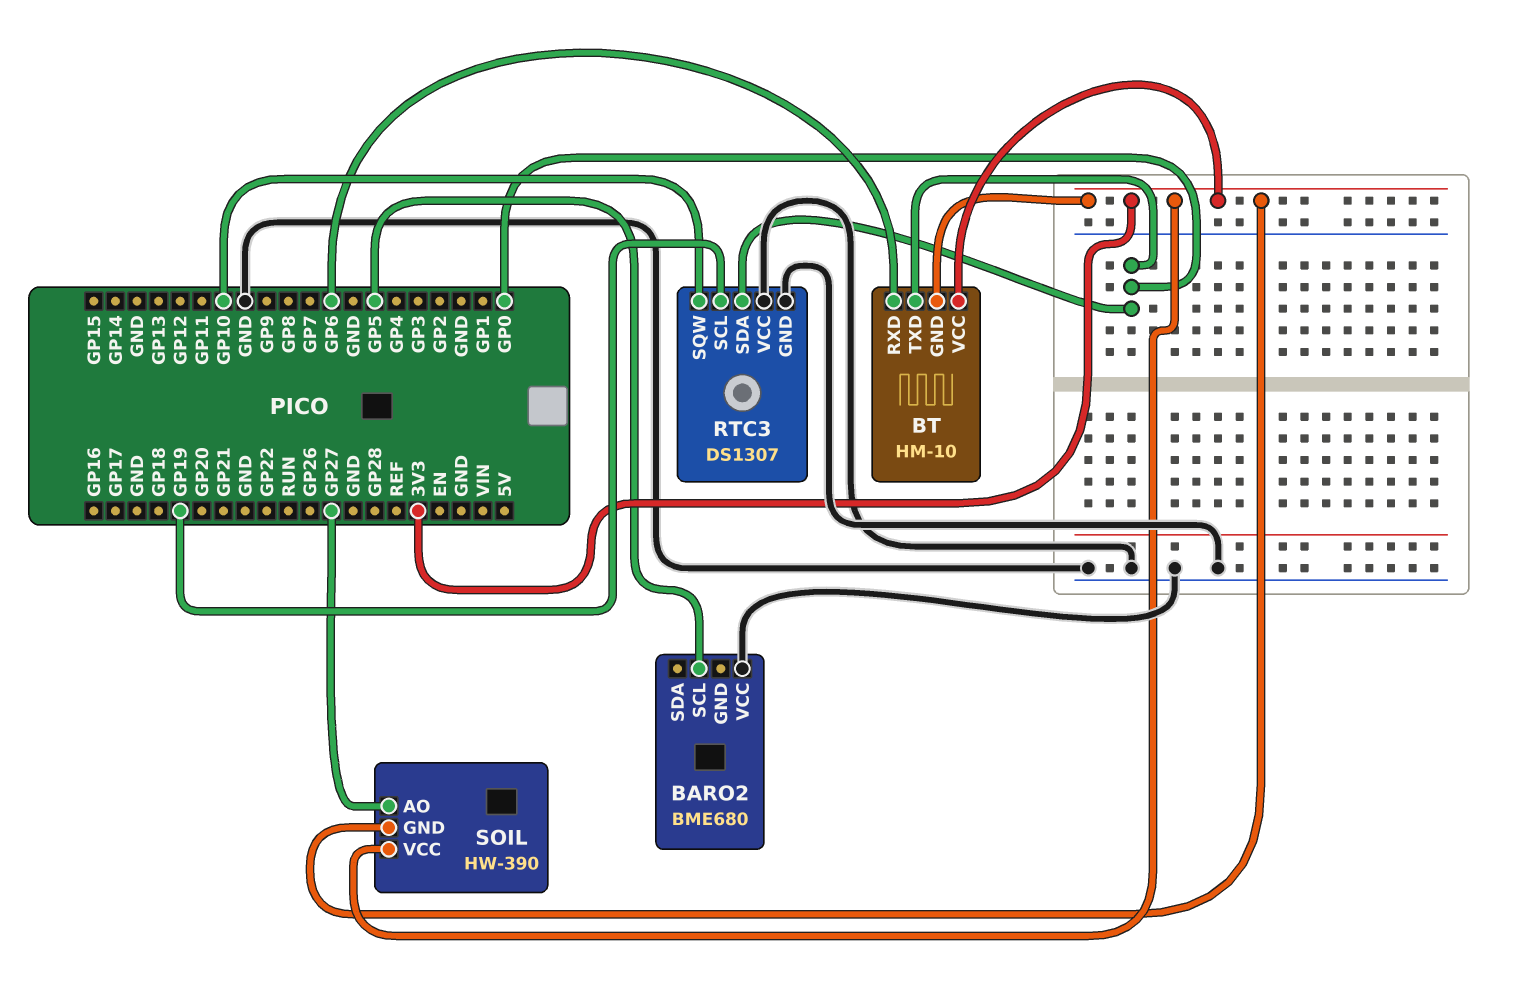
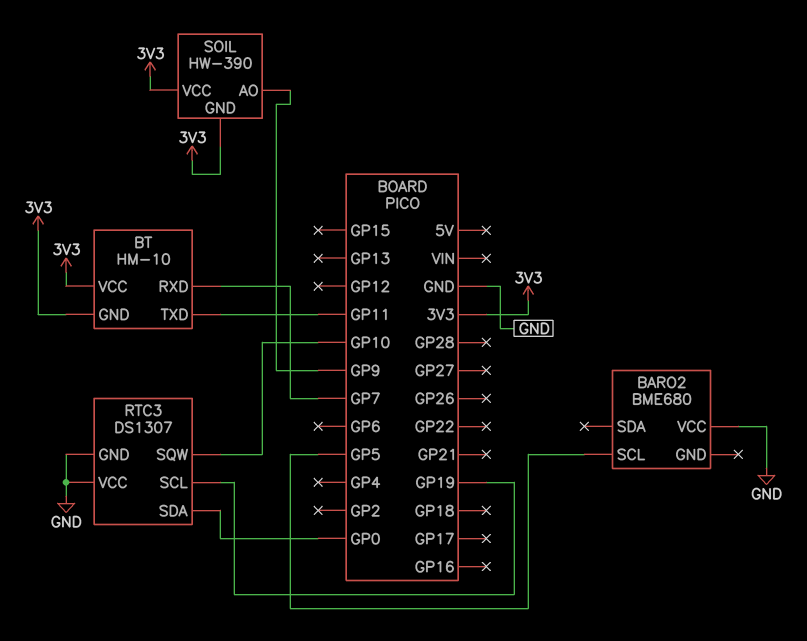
BT pin RXD: GP6 -> GP7
BT pin TXD: GP0 -> GP11
SOIL pin AO: GP27 -> GP9

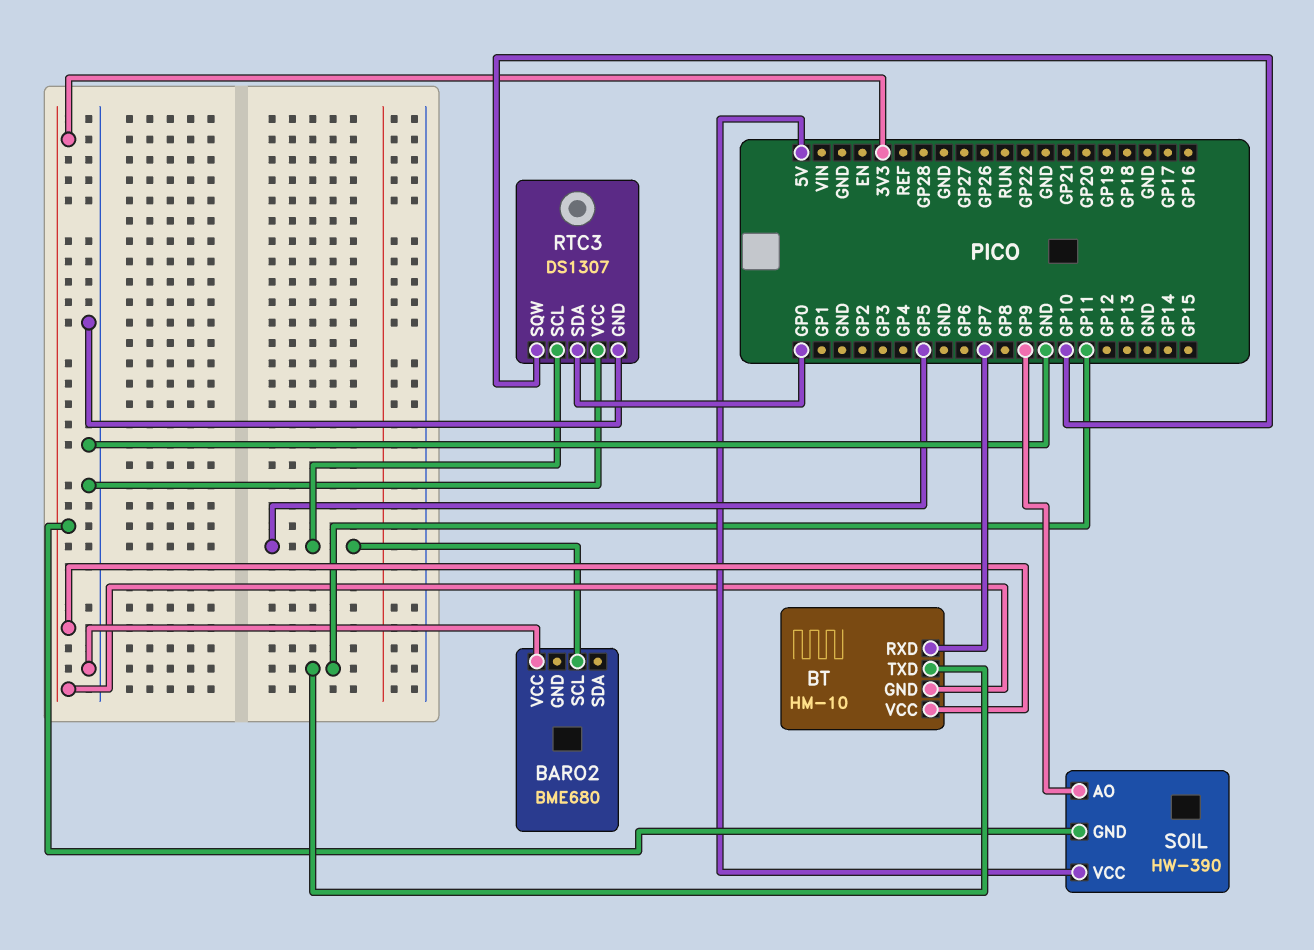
RTC3 pin SCL: GP19 -> GP5
SOIL pin VCC: 3V3 -> 5V

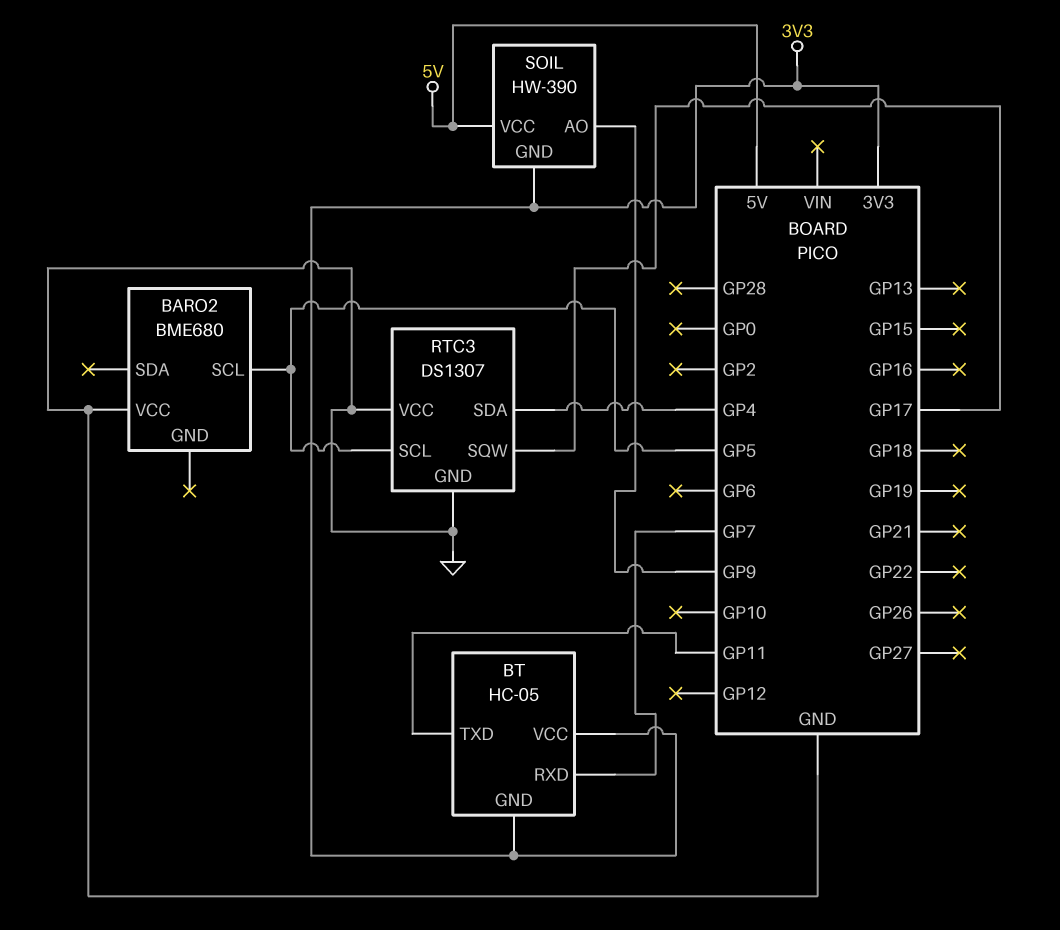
BT: HM-10 -> HC-05
RTC3 pin SDA: GP0 -> GP4
RTC3 pin SQW: GP10 -> GP17

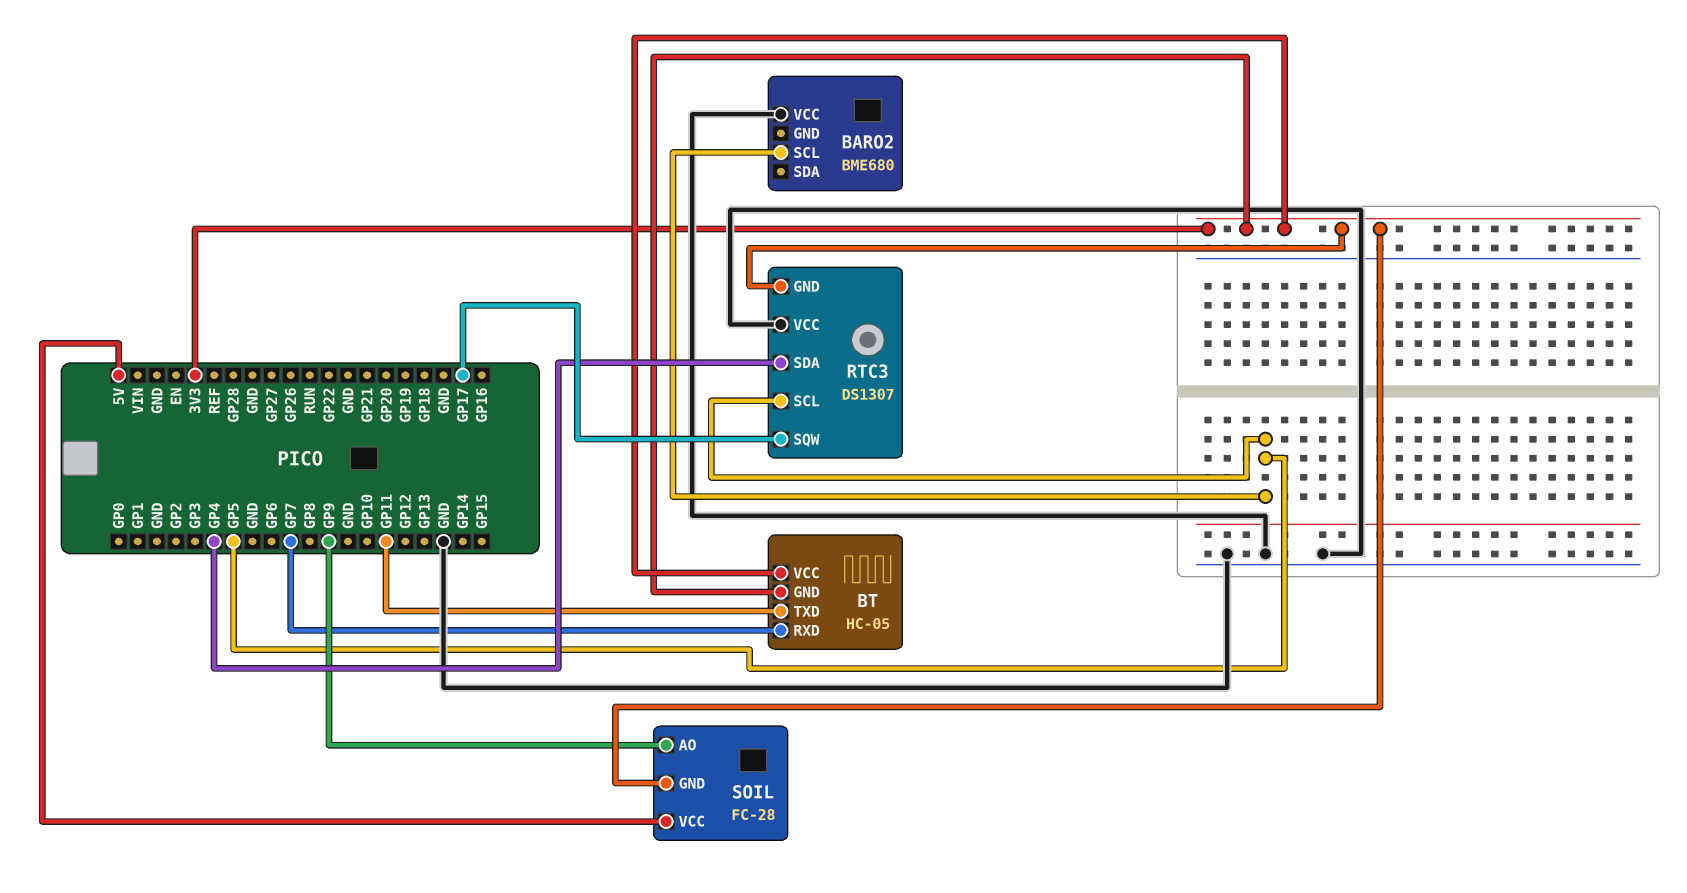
RTC3 pin GND: GND -> 3V3
SOIL: HW-390 -> FC-28

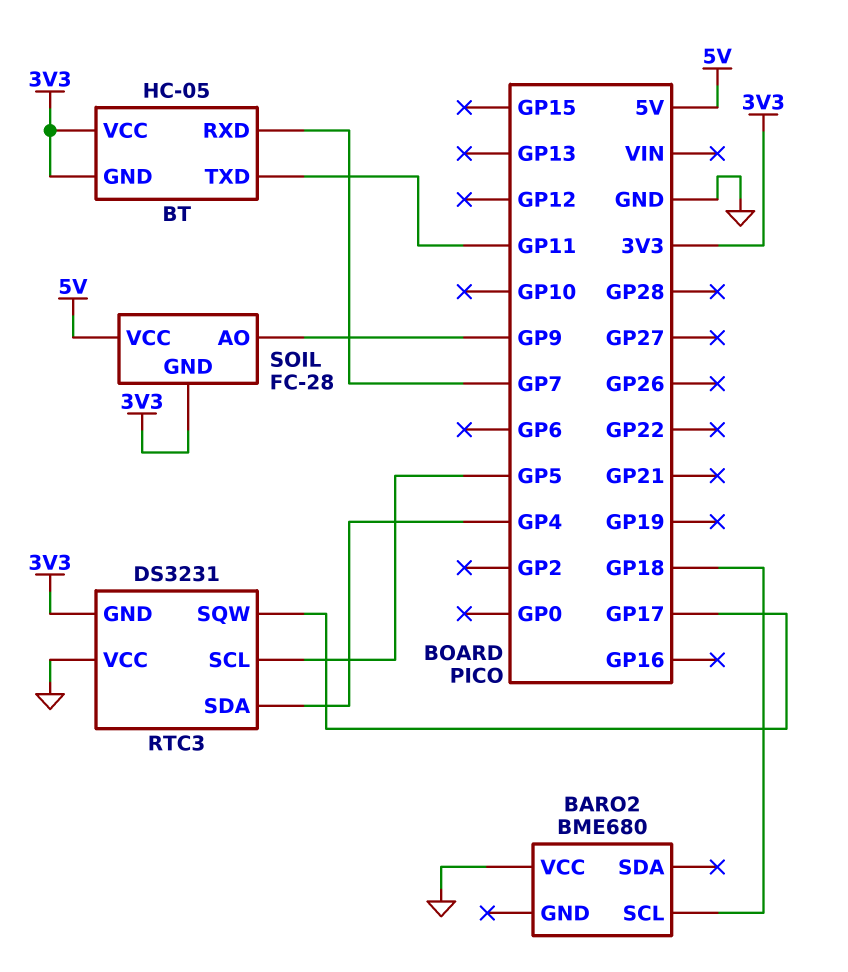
BARO2 pin SCL: GP5 -> GP18
RTC3: DS1307 -> DS3231

